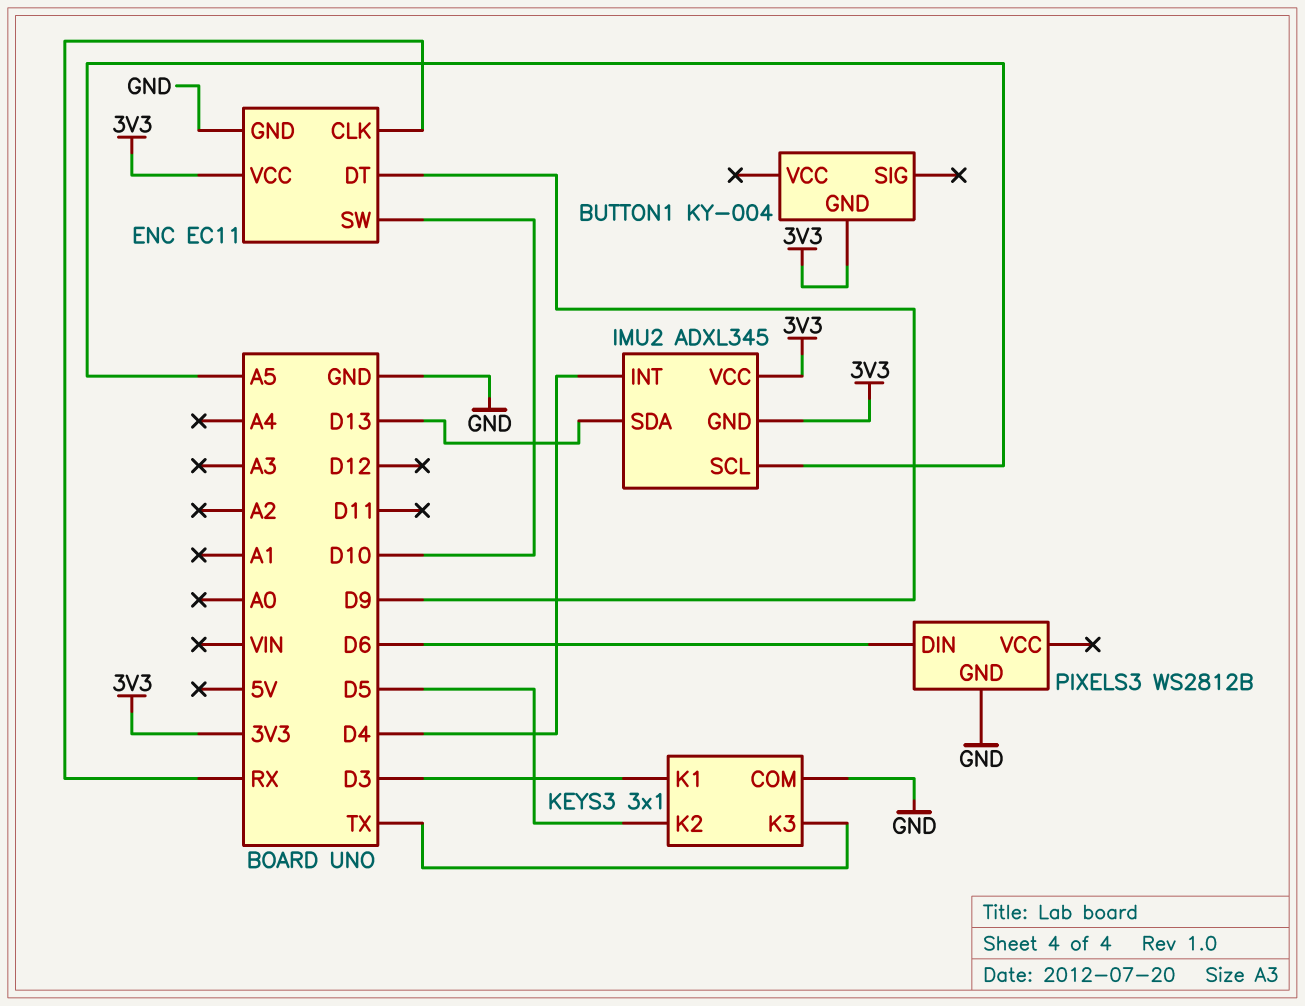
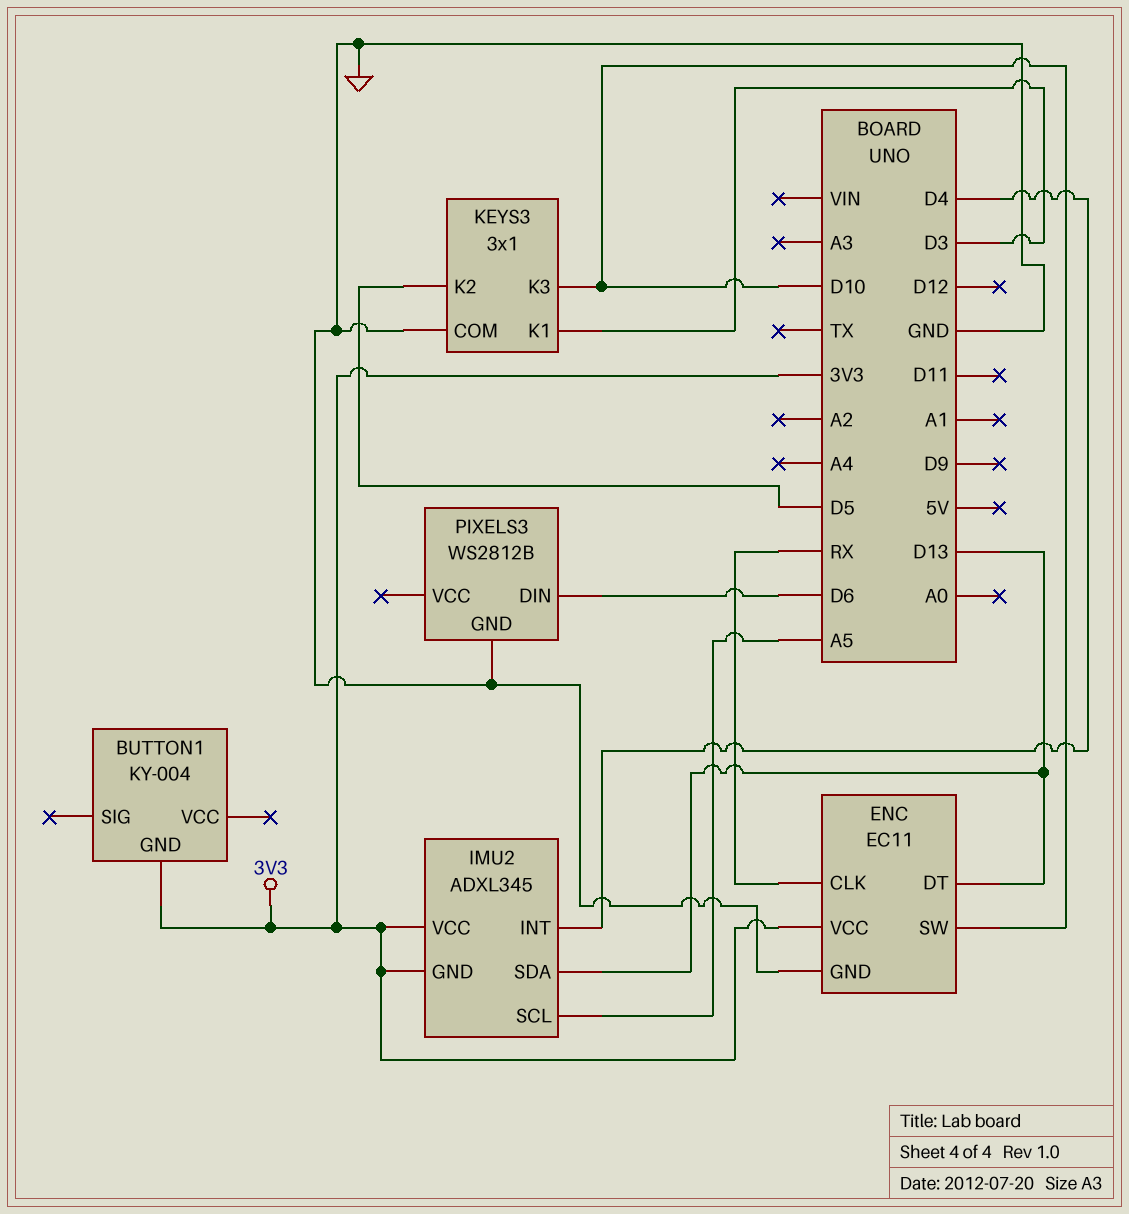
ENC pin DT: D9 -> D13
KEYS3 pin K3: TX -> D10

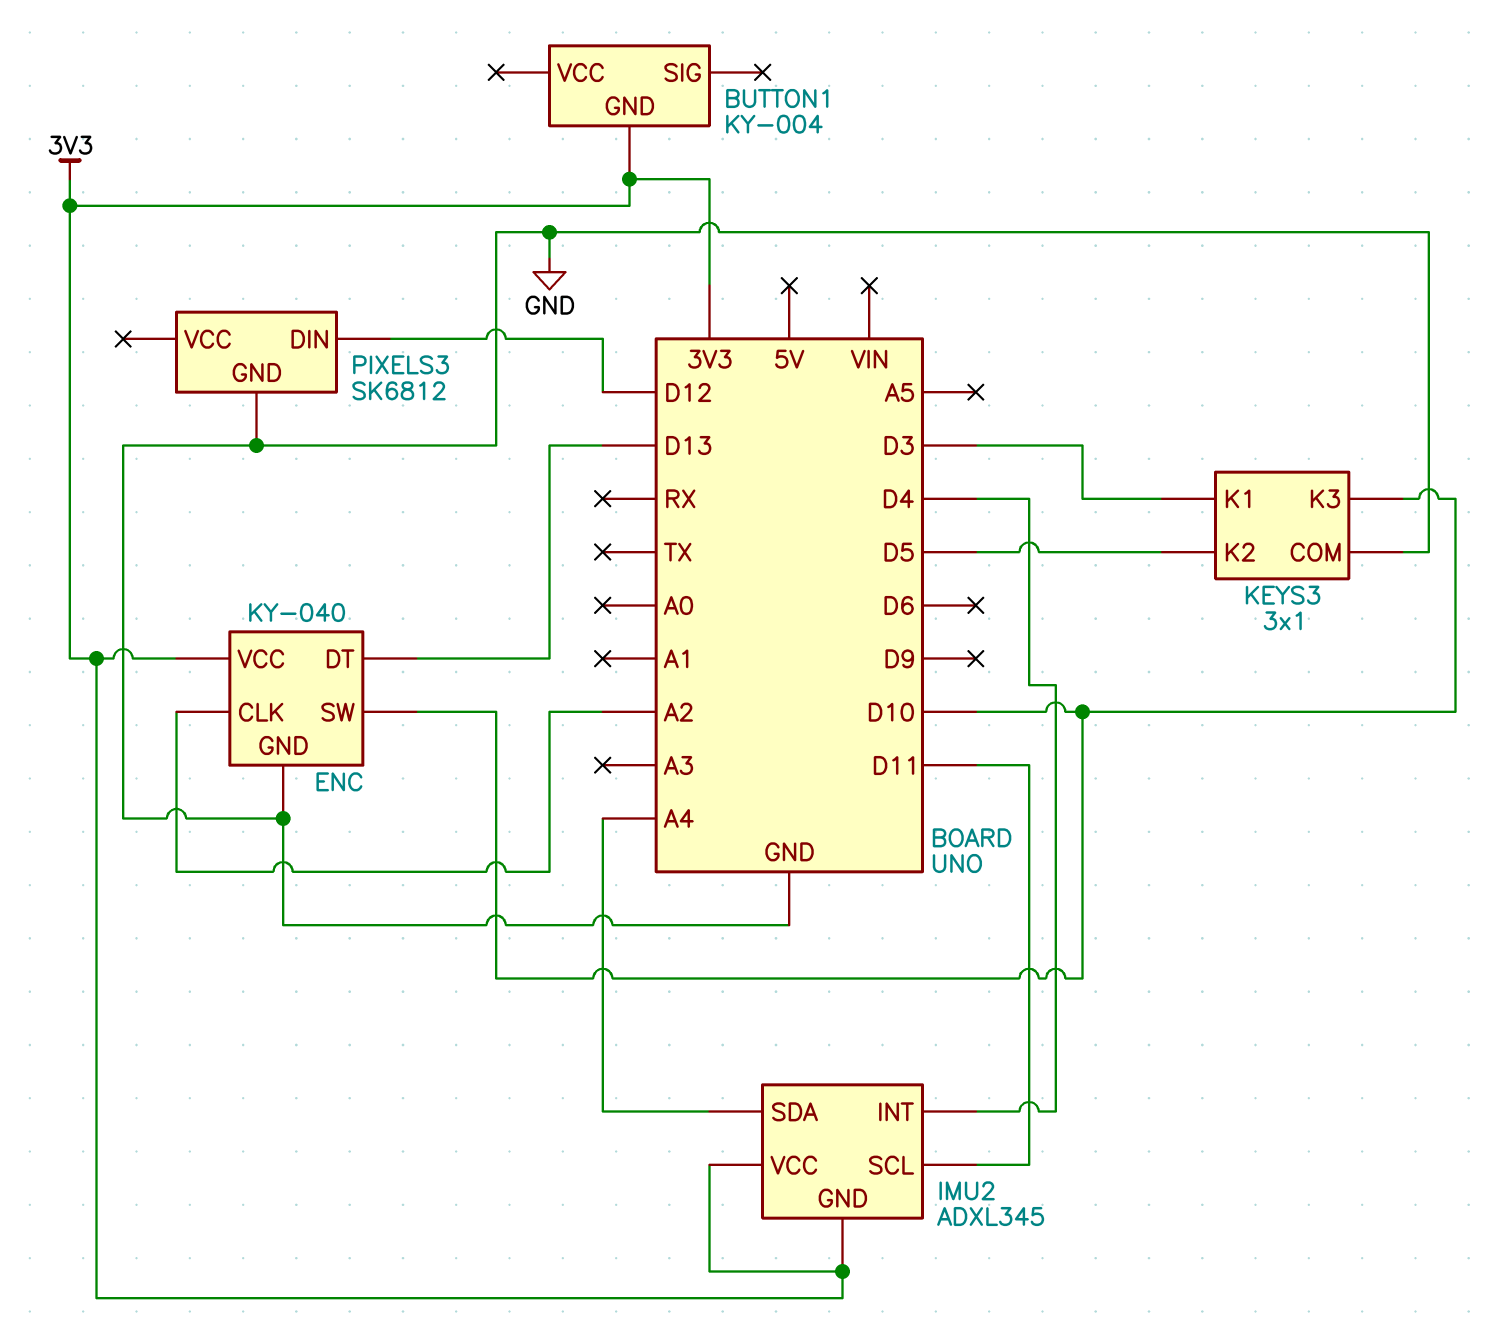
ENC: EC11 -> KY-040
ENC pin CLK: RX -> A2
IMU2 pin SCL: A5 -> D11
IMU2 pin SDA: D13 -> A4
PIXELS3: WS2812B -> SK6812
PIXELS3 pin DIN: D6 -> D12

